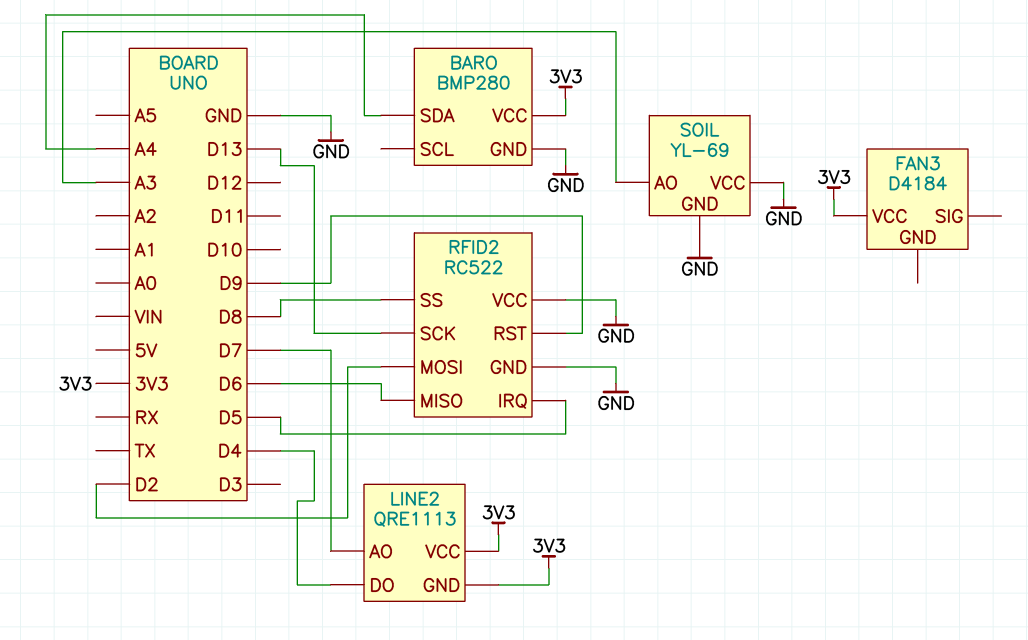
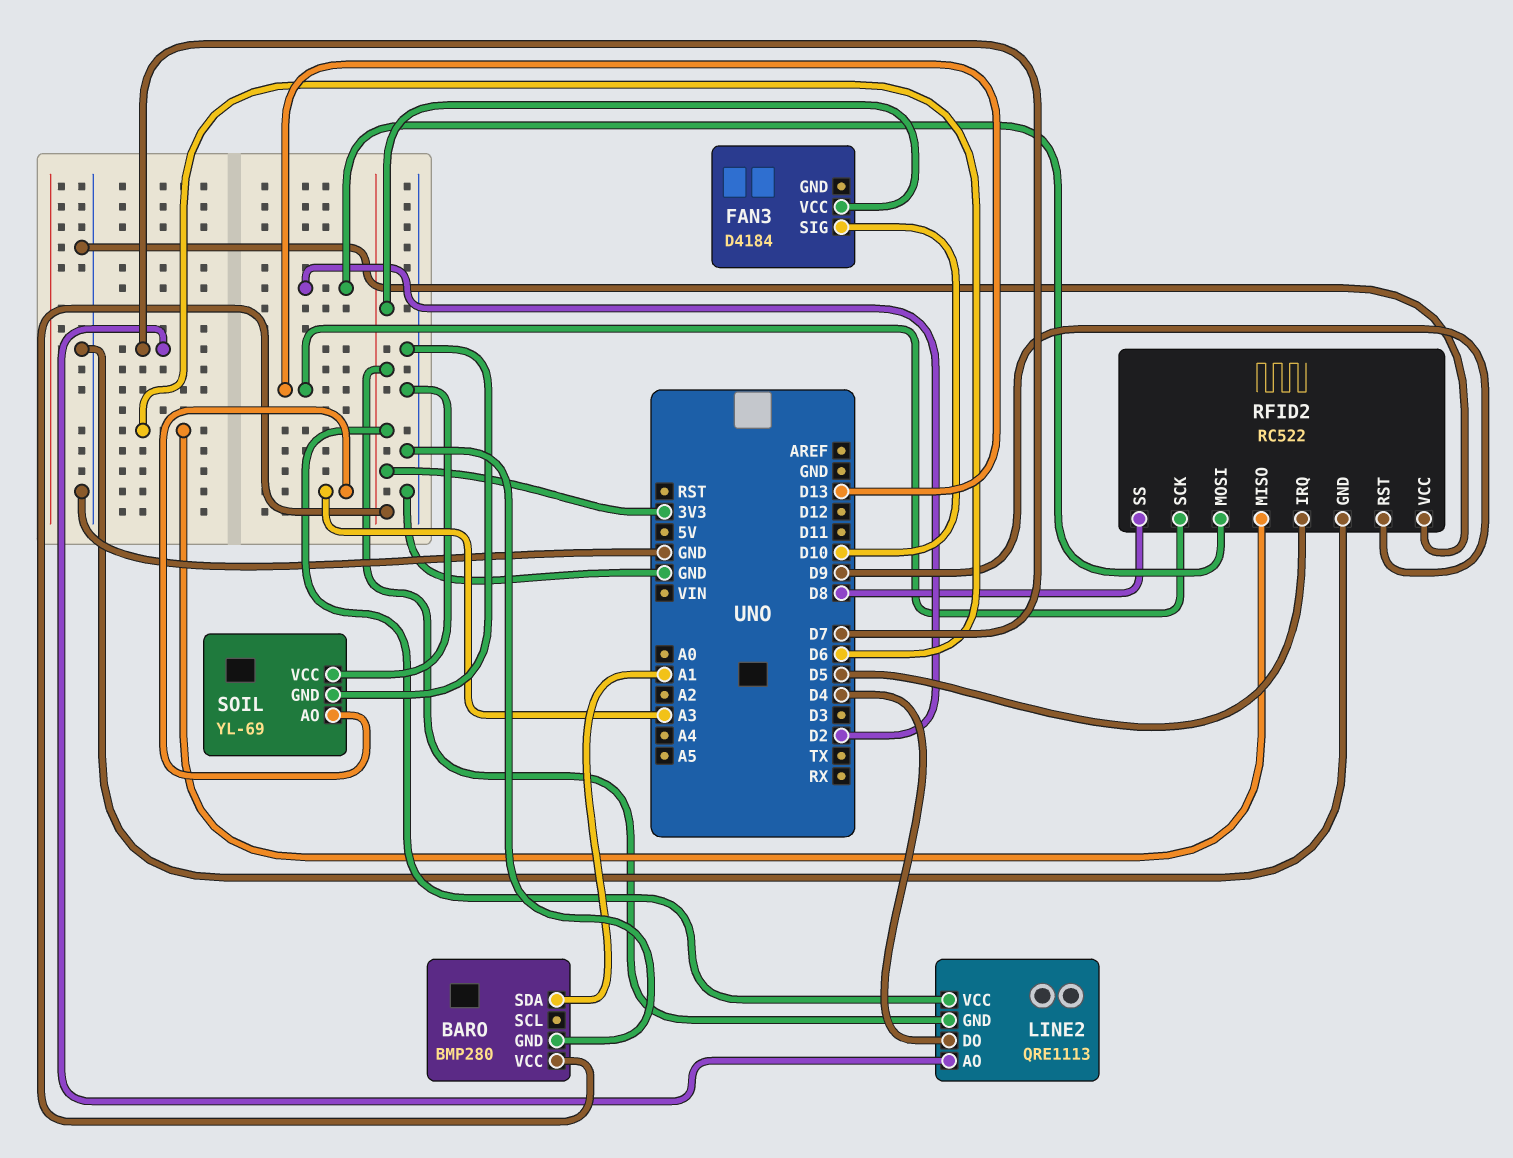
BARO pin SDA: A4 -> A1
FAN3 pin SIG: none -> D10

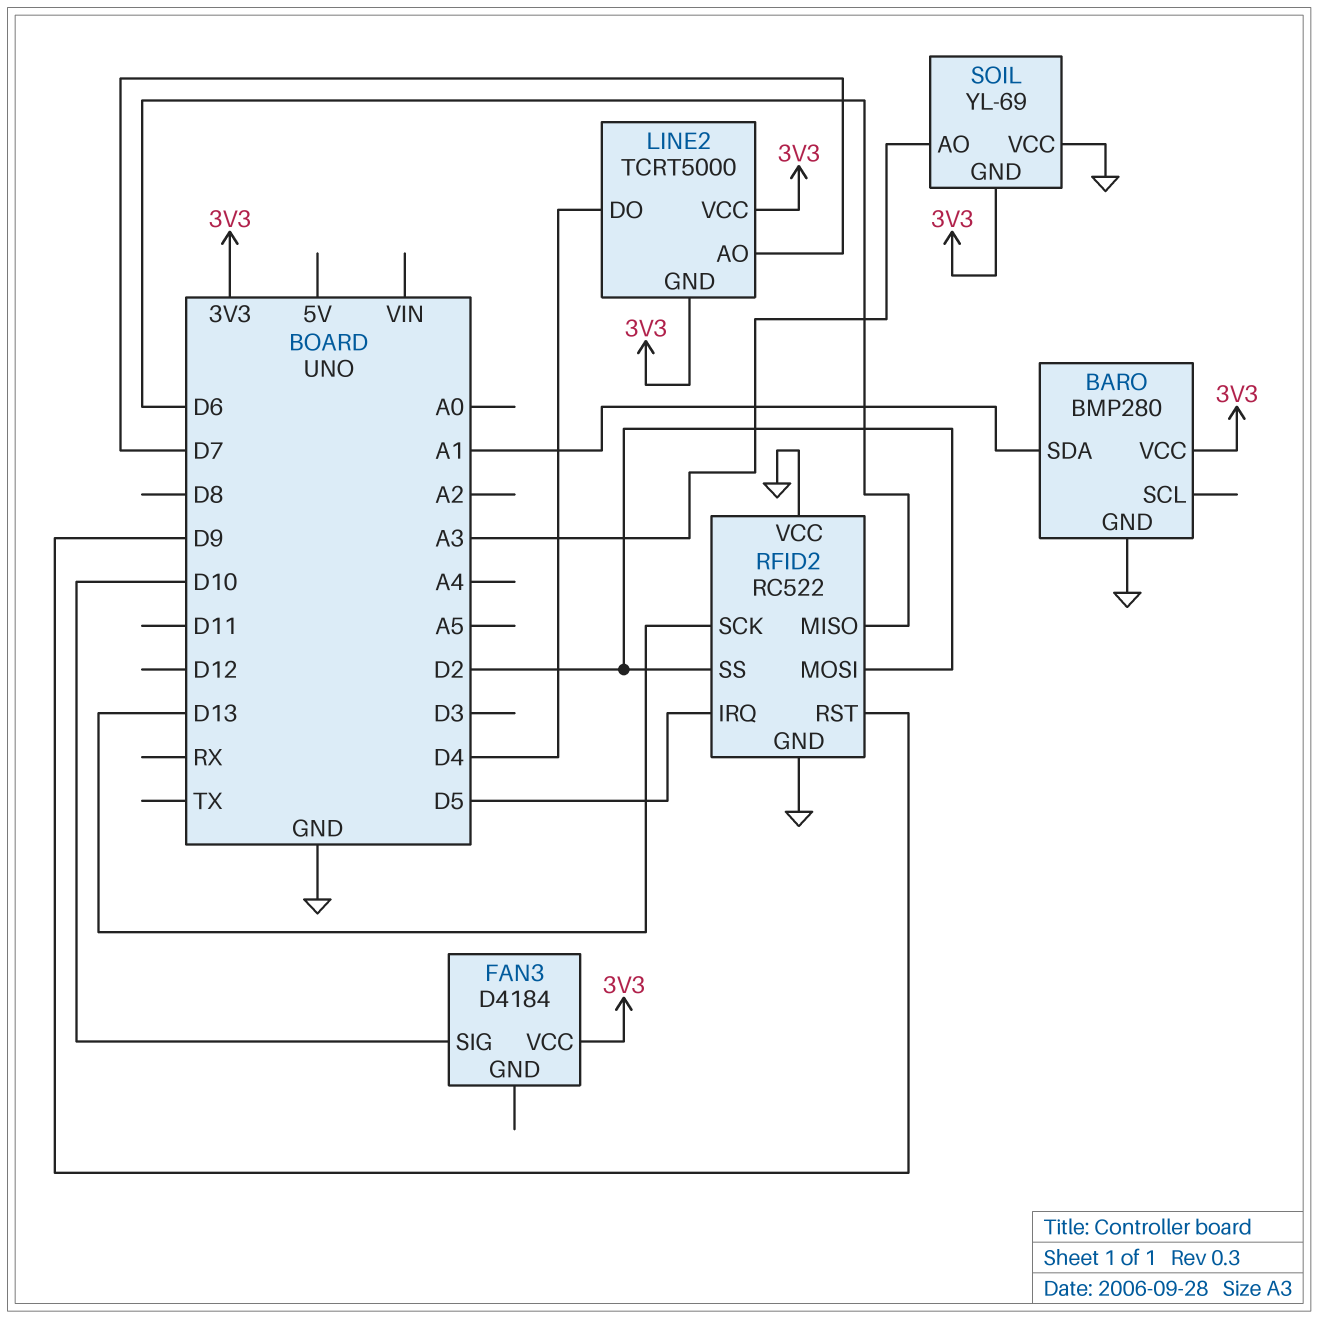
LINE2: QRE1113 -> TCRT5000
RFID2 pin SS: D8 -> D2
SOIL pin GND: GND -> 3V3

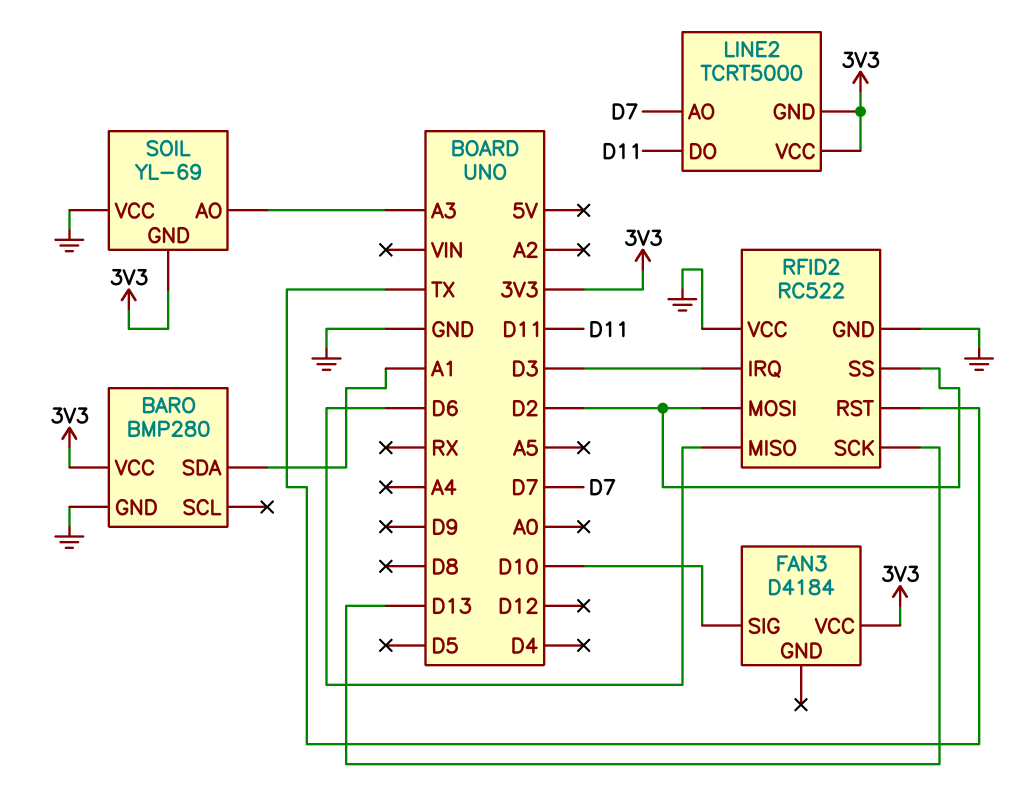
LINE2 pin DO: D4 -> D11
RFID2 pin IRQ: D5 -> D3
RFID2 pin RST: D9 -> TX

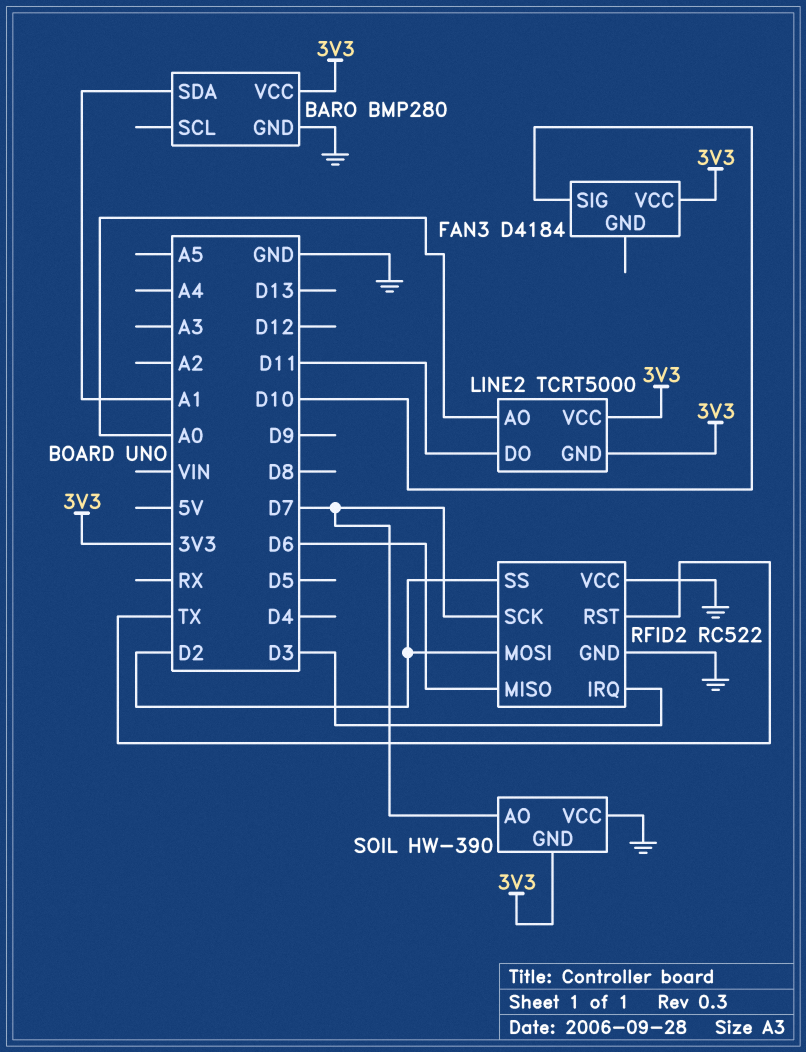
LINE2 pin AO: D7 -> A0
RFID2 pin SCK: D13 -> D7
SOIL: YL-69 -> HW-390
SOIL pin AO: A3 -> D7

